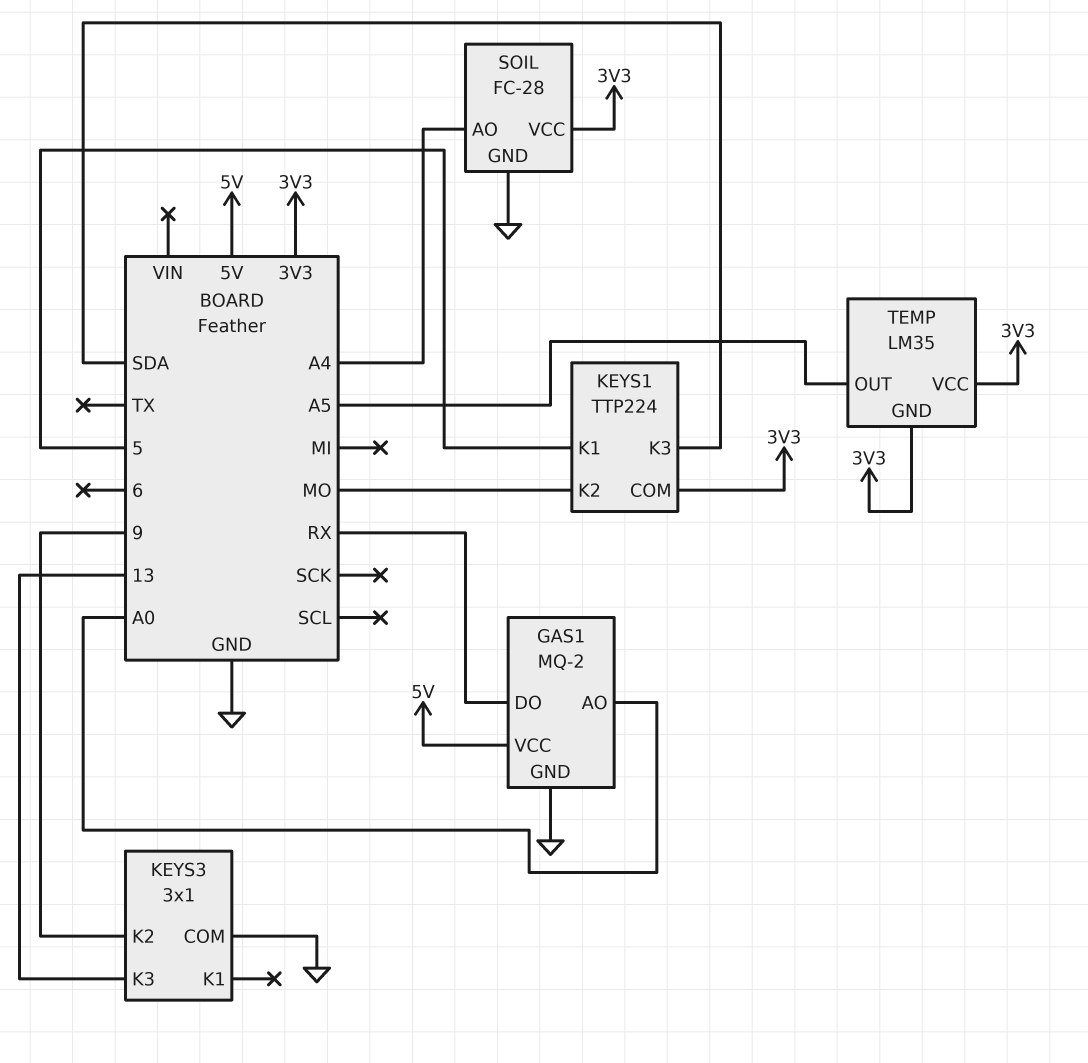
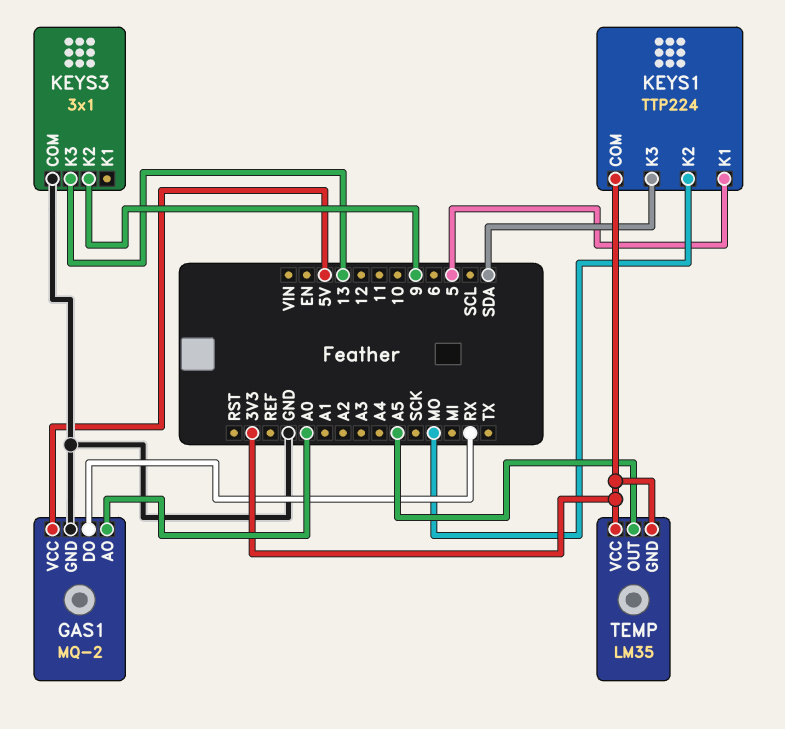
SOIL: FC-28 -> none
SOIL pin AO: A4 -> none
SOIL pin GND: GND -> none
SOIL pin VCC: 3V3 -> none

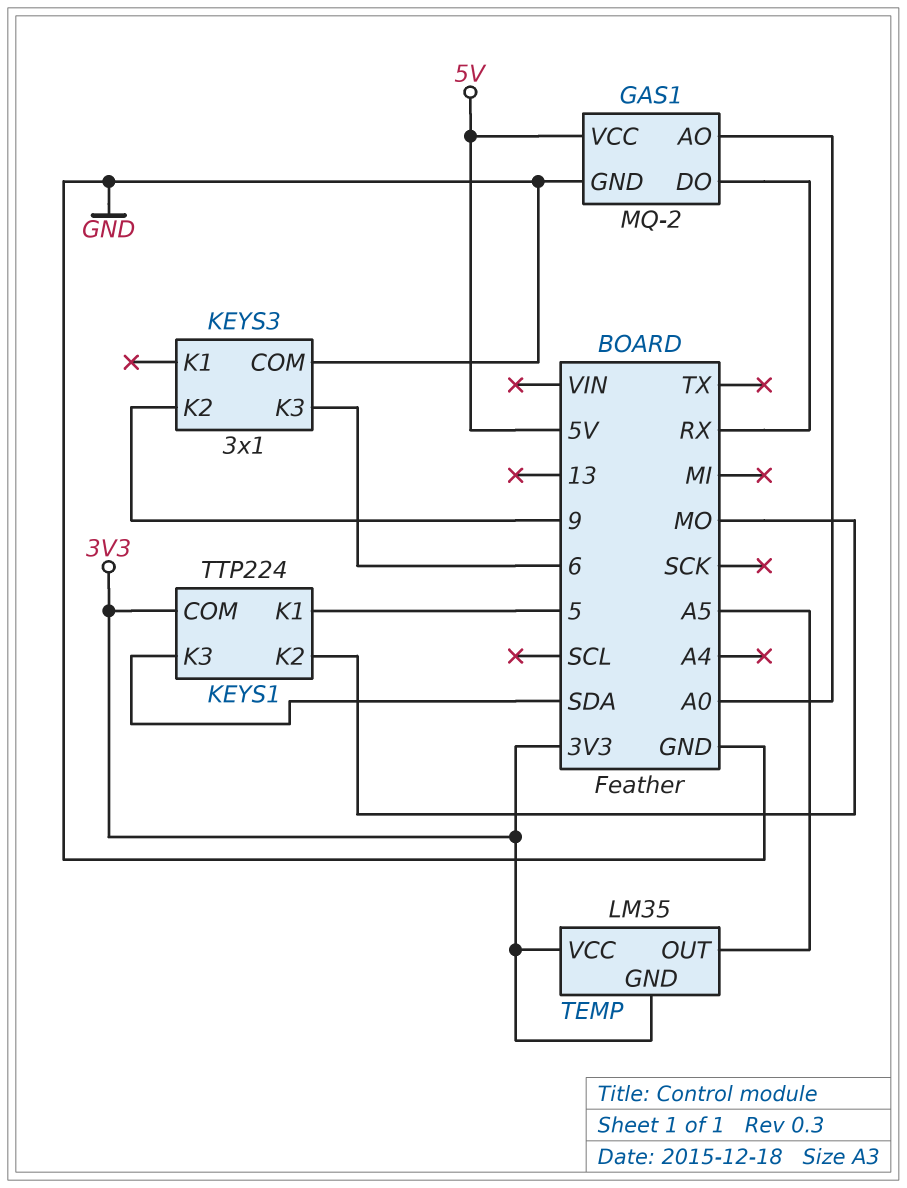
KEYS3 pin K3: 13 -> 6

